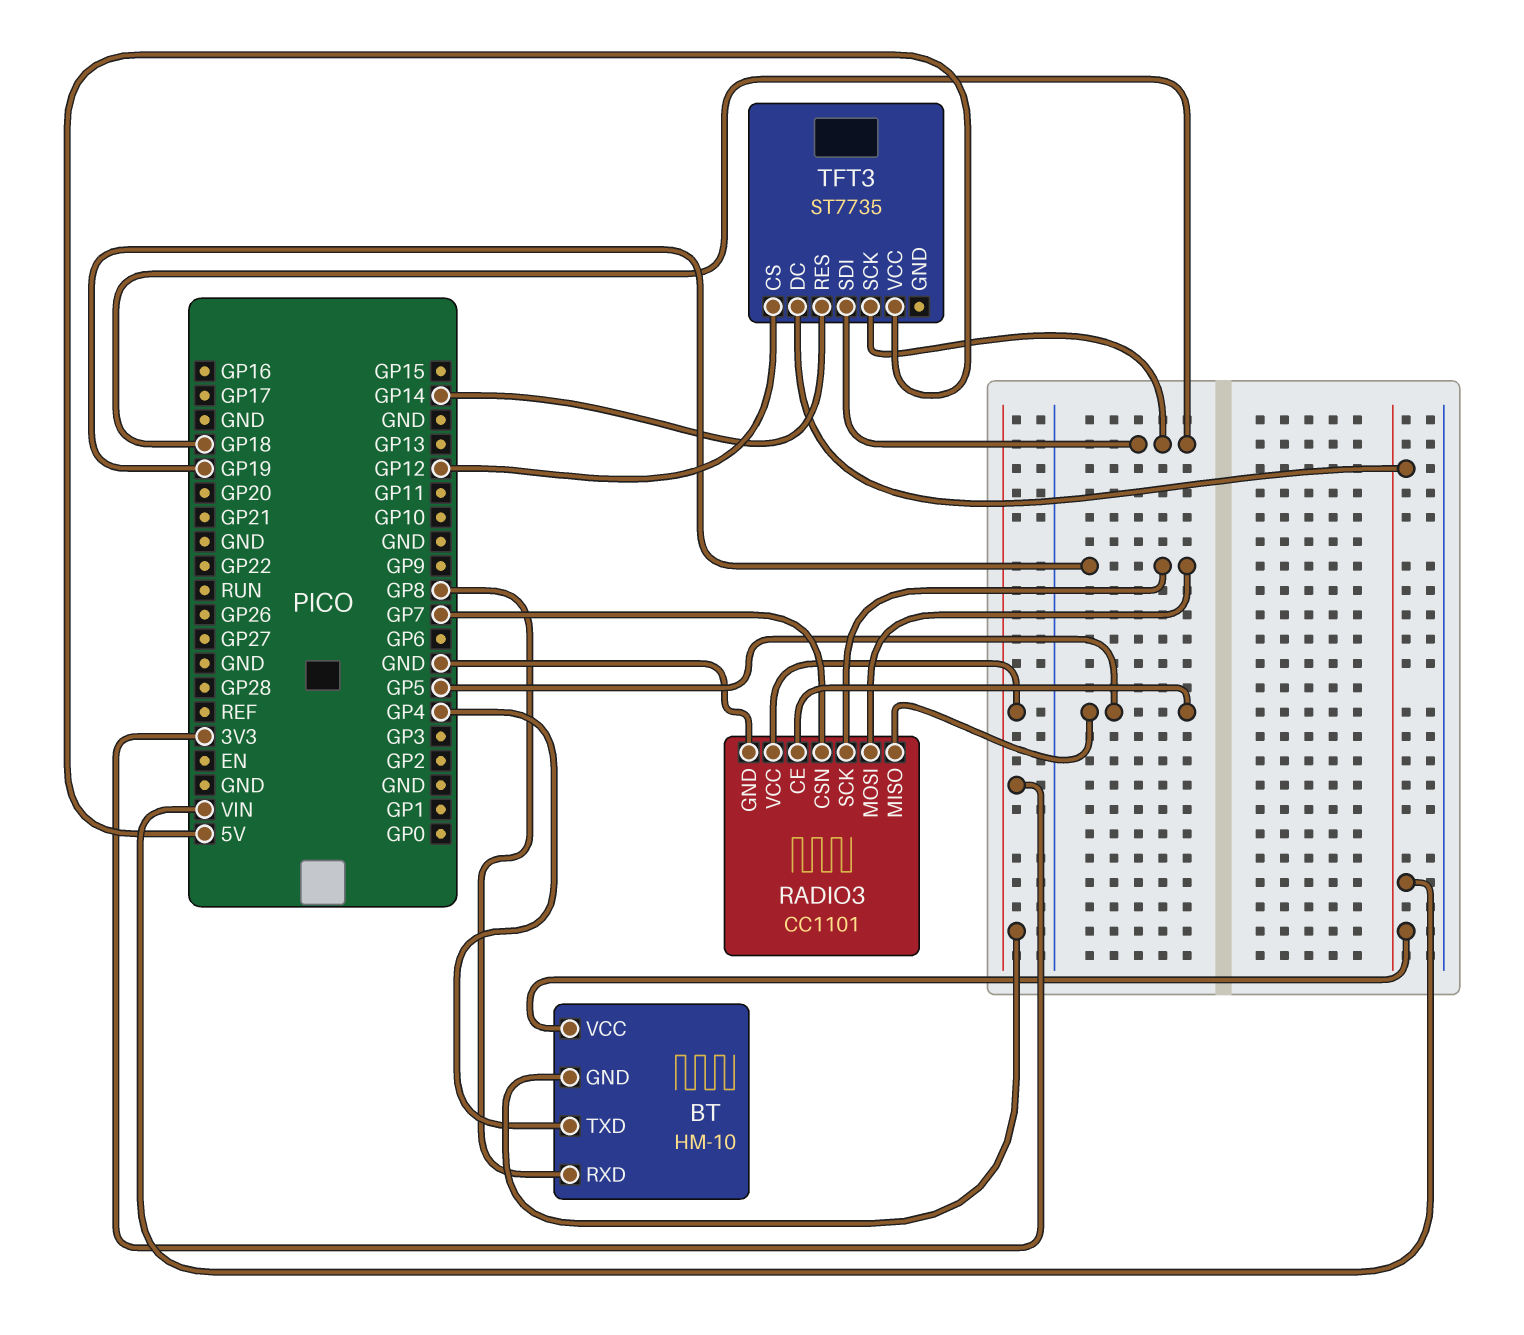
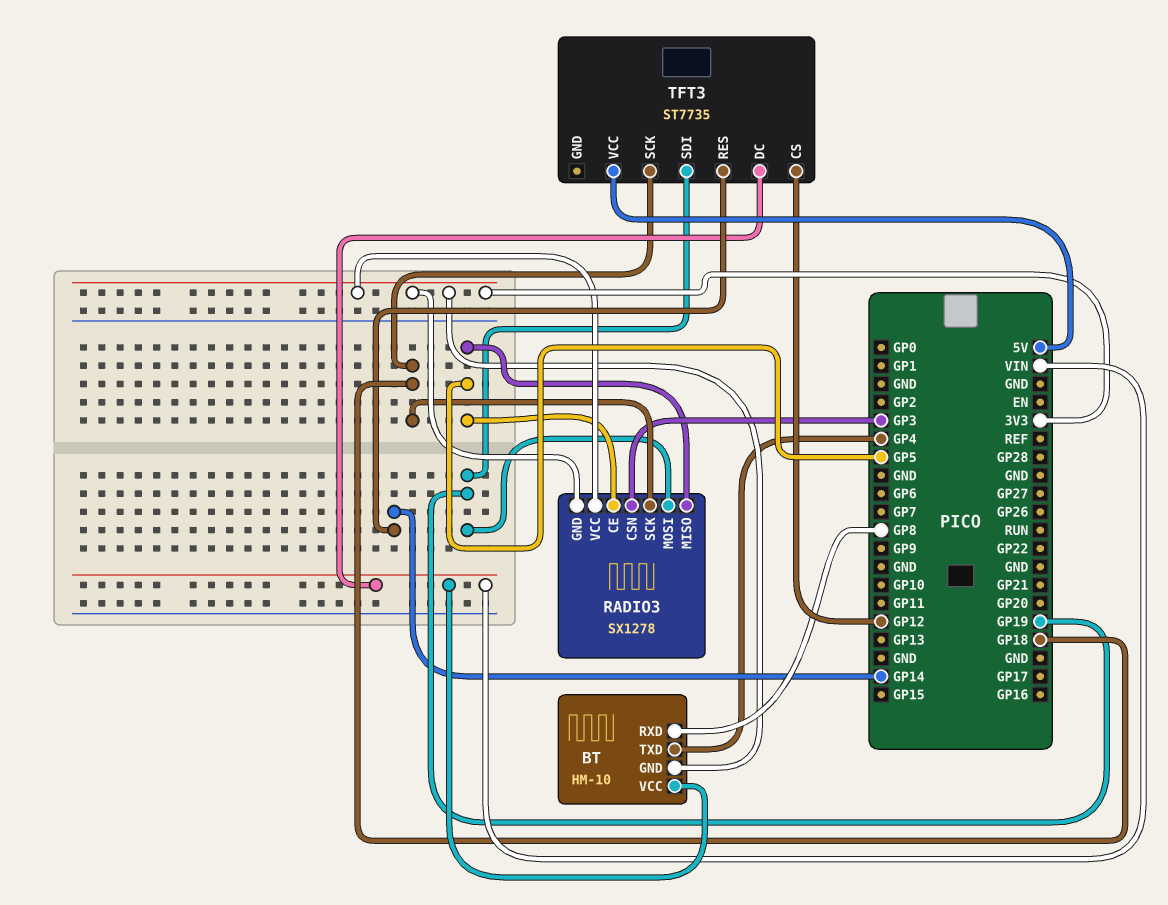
RADIO3: CC1101 -> SX1278
RADIO3 pin CSN: GP7 -> GP3
RADIO3 pin GND: GND -> 3V3
RADIO3 pin SCK: GP19 -> GP18
TFT3 pin SDI: GP18 -> GP19

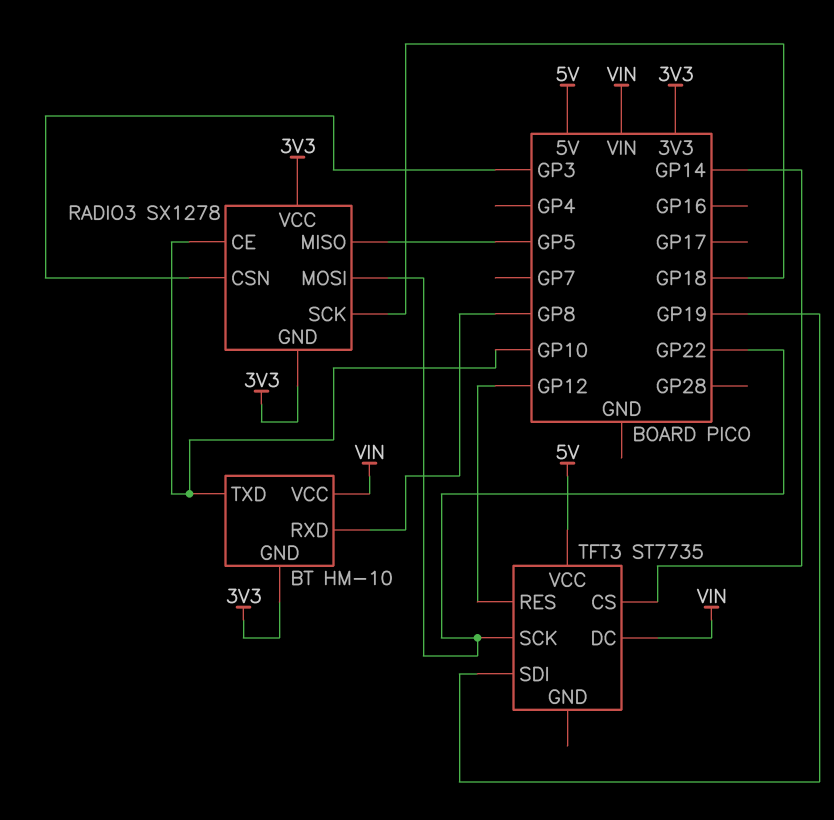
BT pin TXD: GP4 -> GP10
RADIO3 pin CE: GP5 -> GP10
RADIO3 pin MOSI: GP19 -> GP22
TFT3 pin CS: GP12 -> GP14
TFT3 pin RES: GP14 -> GP12
TFT3 pin SCK: GP18 -> GP22

